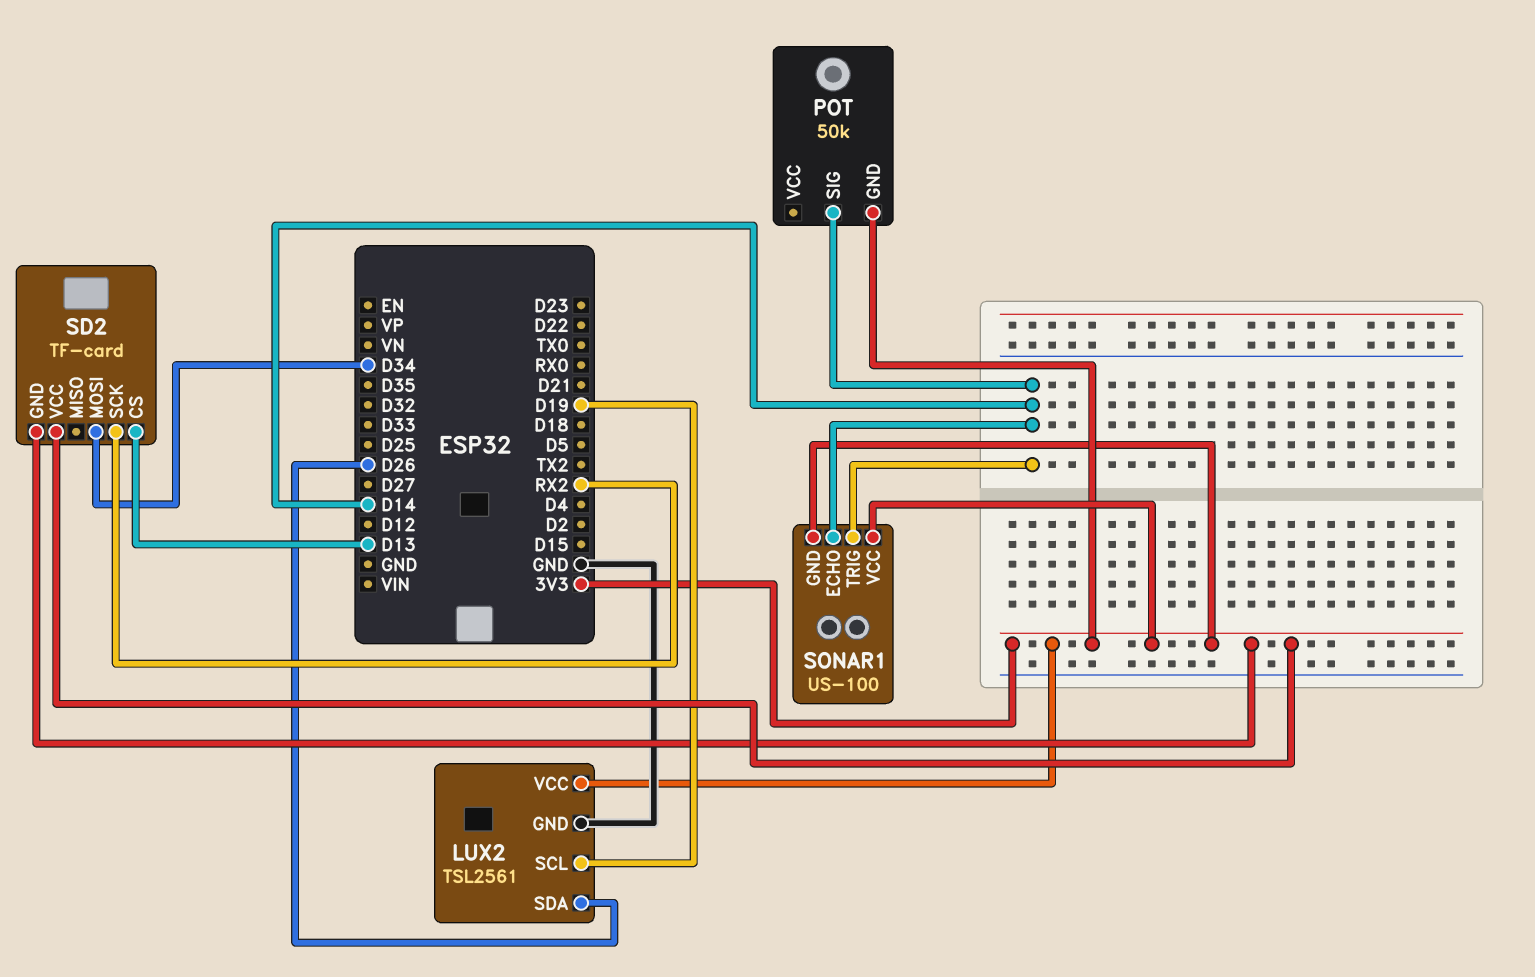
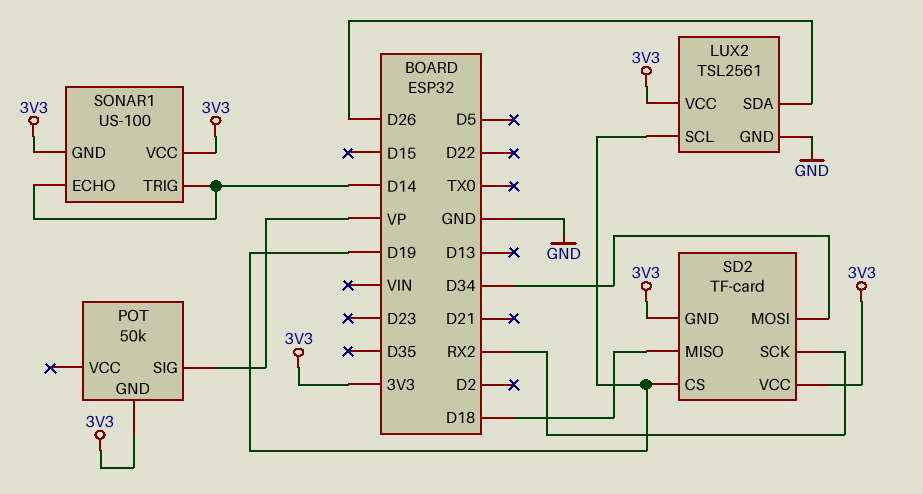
POT pin SIG: D14 -> VP
SD2 pin CS: D13 -> D19
SD2 pin MISO: none -> D18

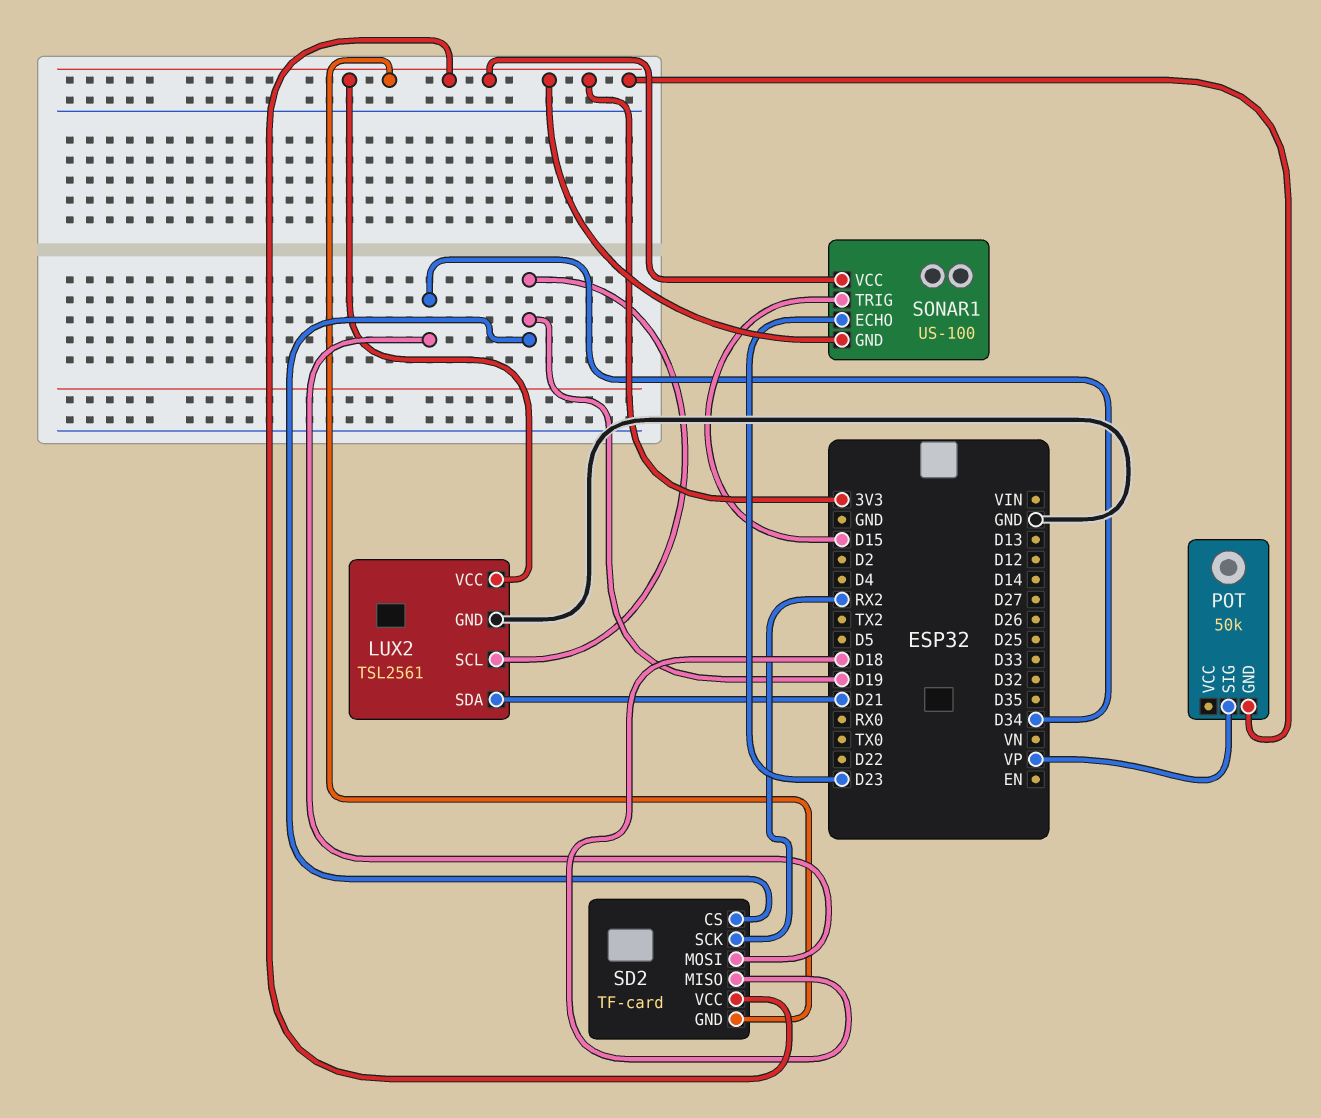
LUX2 pin SDA: D26 -> D21
SONAR1 pin ECHO: D14 -> D23
SONAR1 pin TRIG: D14 -> D15

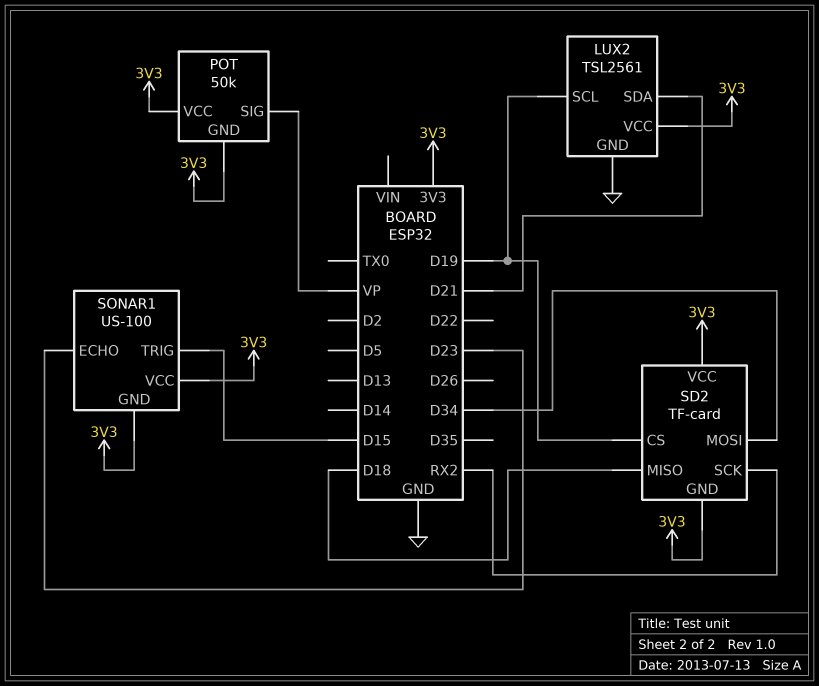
POT pin VCC: none -> 3V3

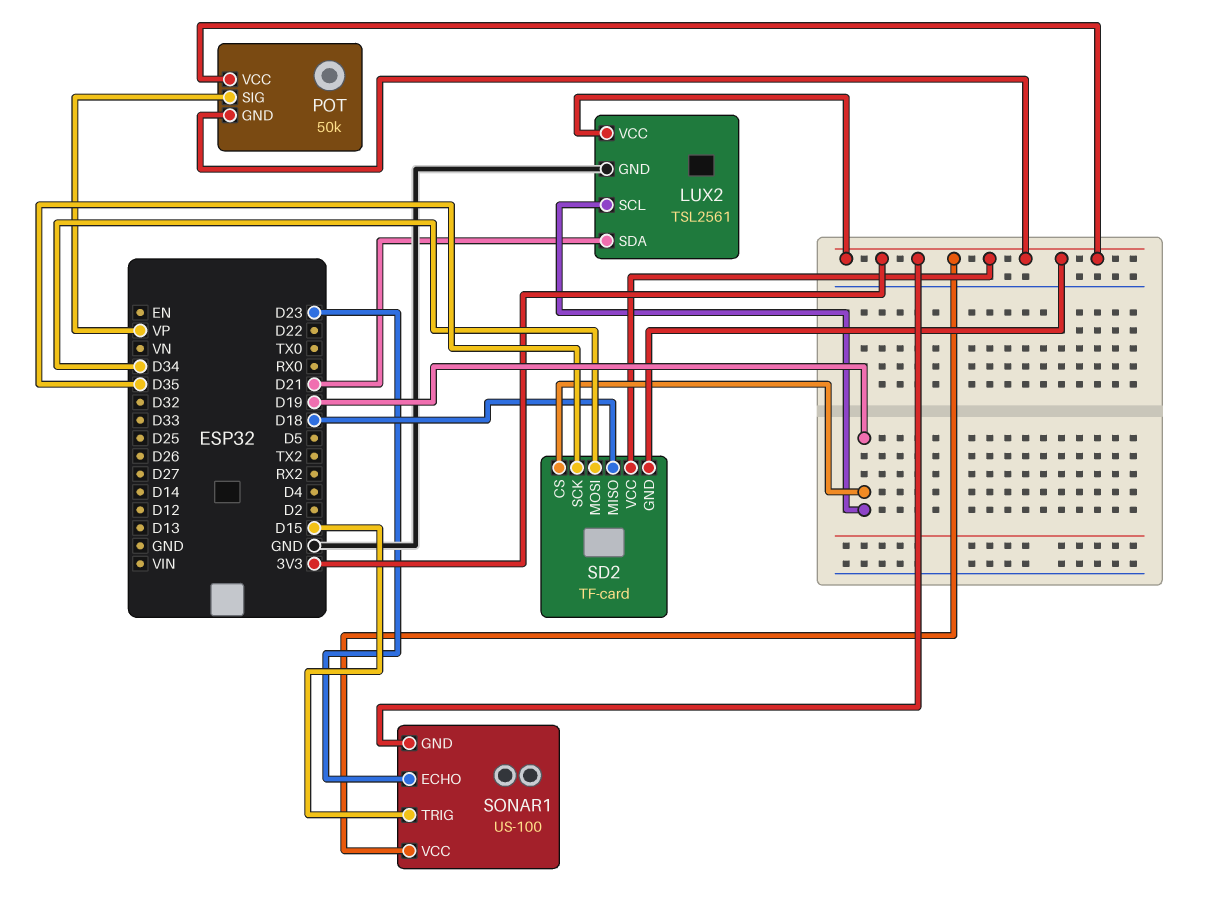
SD2 pin SCK: RX2 -> D35

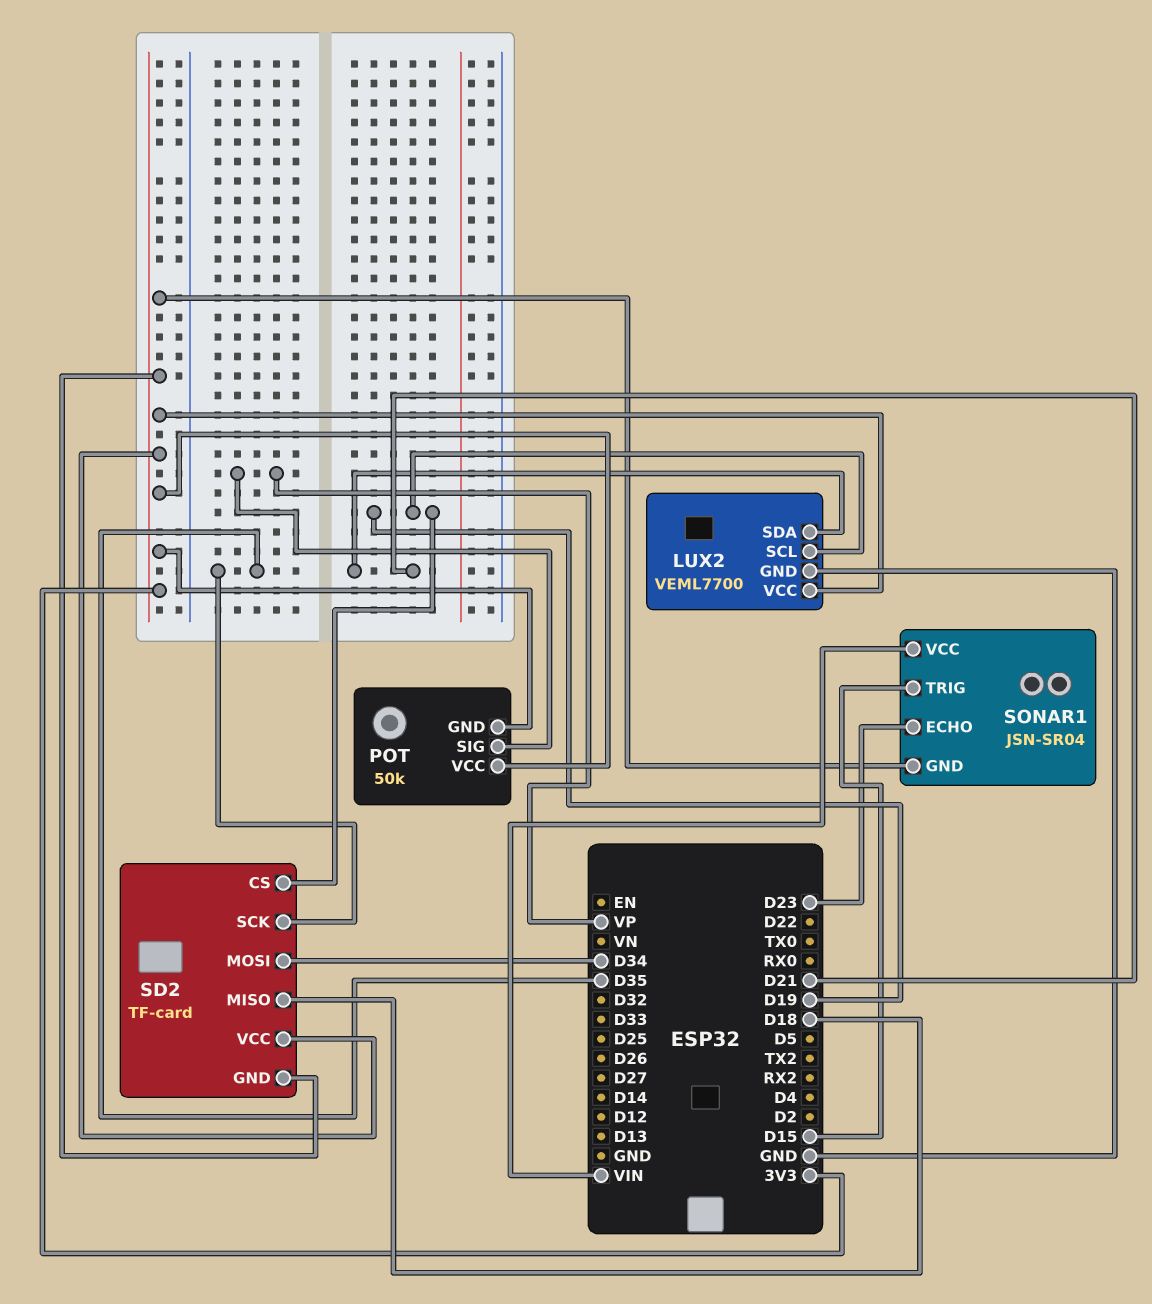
LUX2: TSL2561 -> VEML7700
SONAR1: US-100 -> JSN-SR04
SONAR1 pin VCC: 3V3 -> VIN

